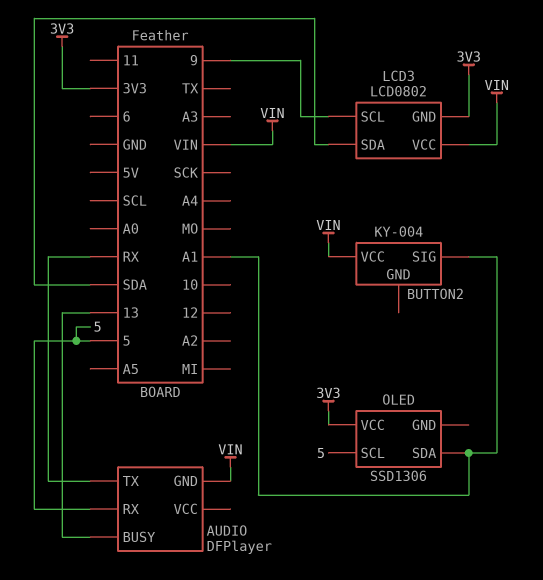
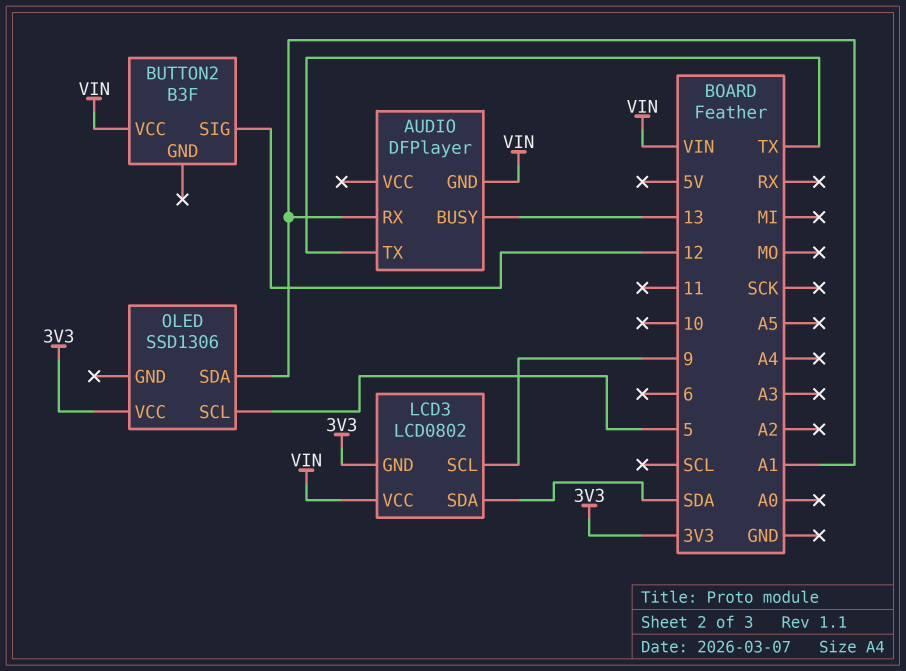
AUDIO pin RX: 5 -> A1
AUDIO pin TX: RX -> TX
BUTTON2: KY-004 -> B3F
BUTTON2 pin SIG: A1 -> 12

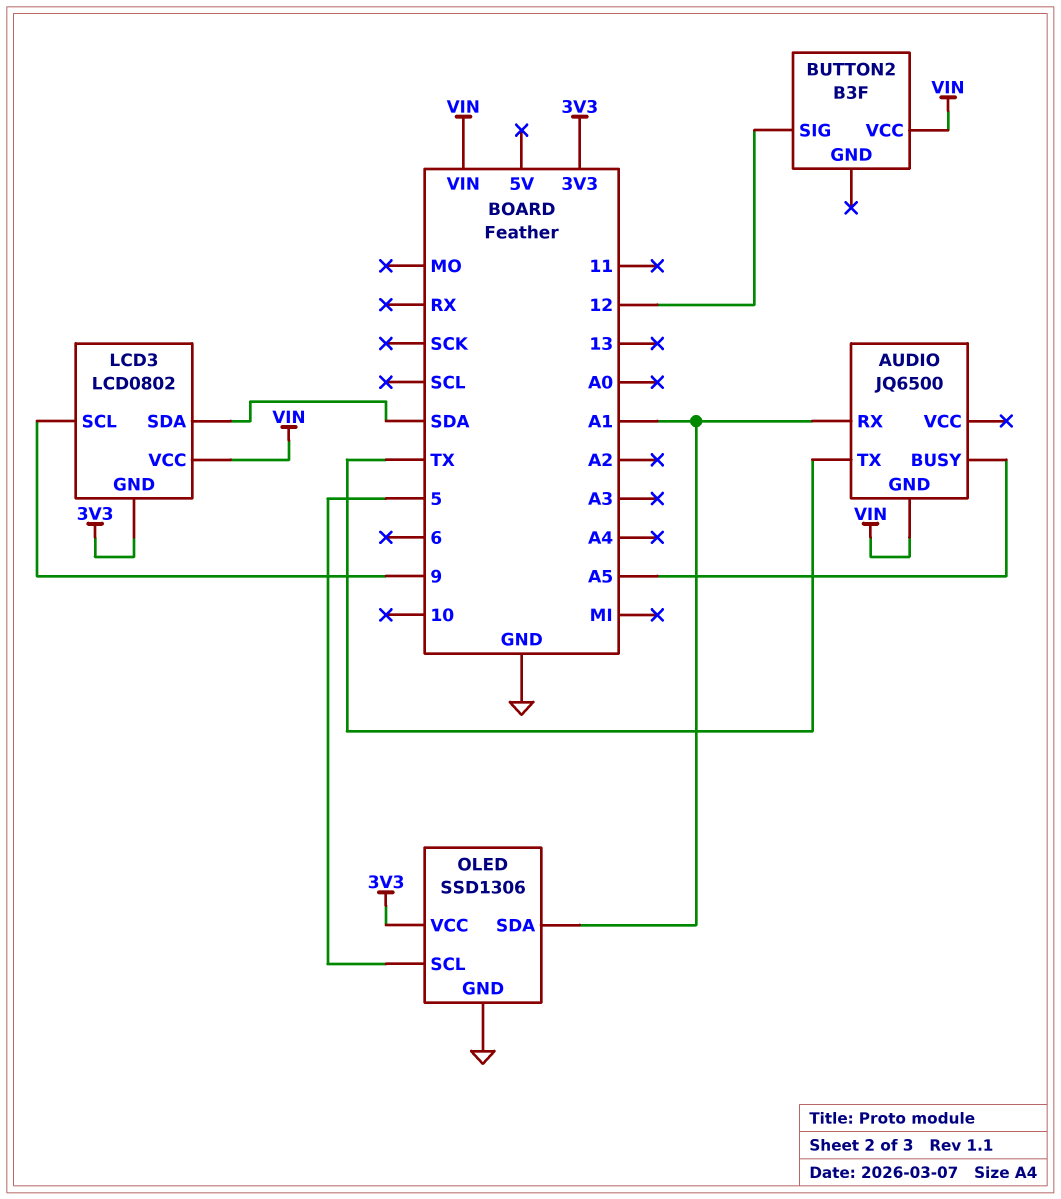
AUDIO: DFPlayer -> JQ6500
AUDIO pin BUSY: 13 -> A5
OLED pin GND: none -> GND

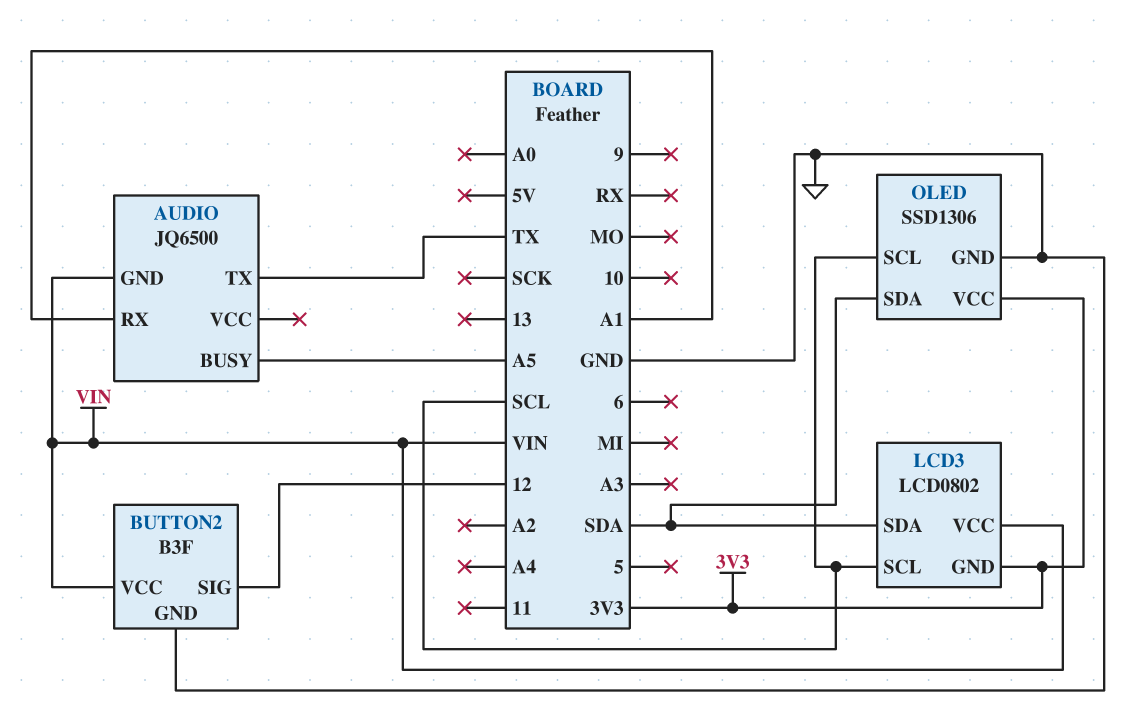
BUTTON2 pin GND: none -> GND
LCD3 pin SCL: 9 -> SCL
OLED pin SCL: 5 -> SCL
OLED pin SDA: A1 -> SDA

